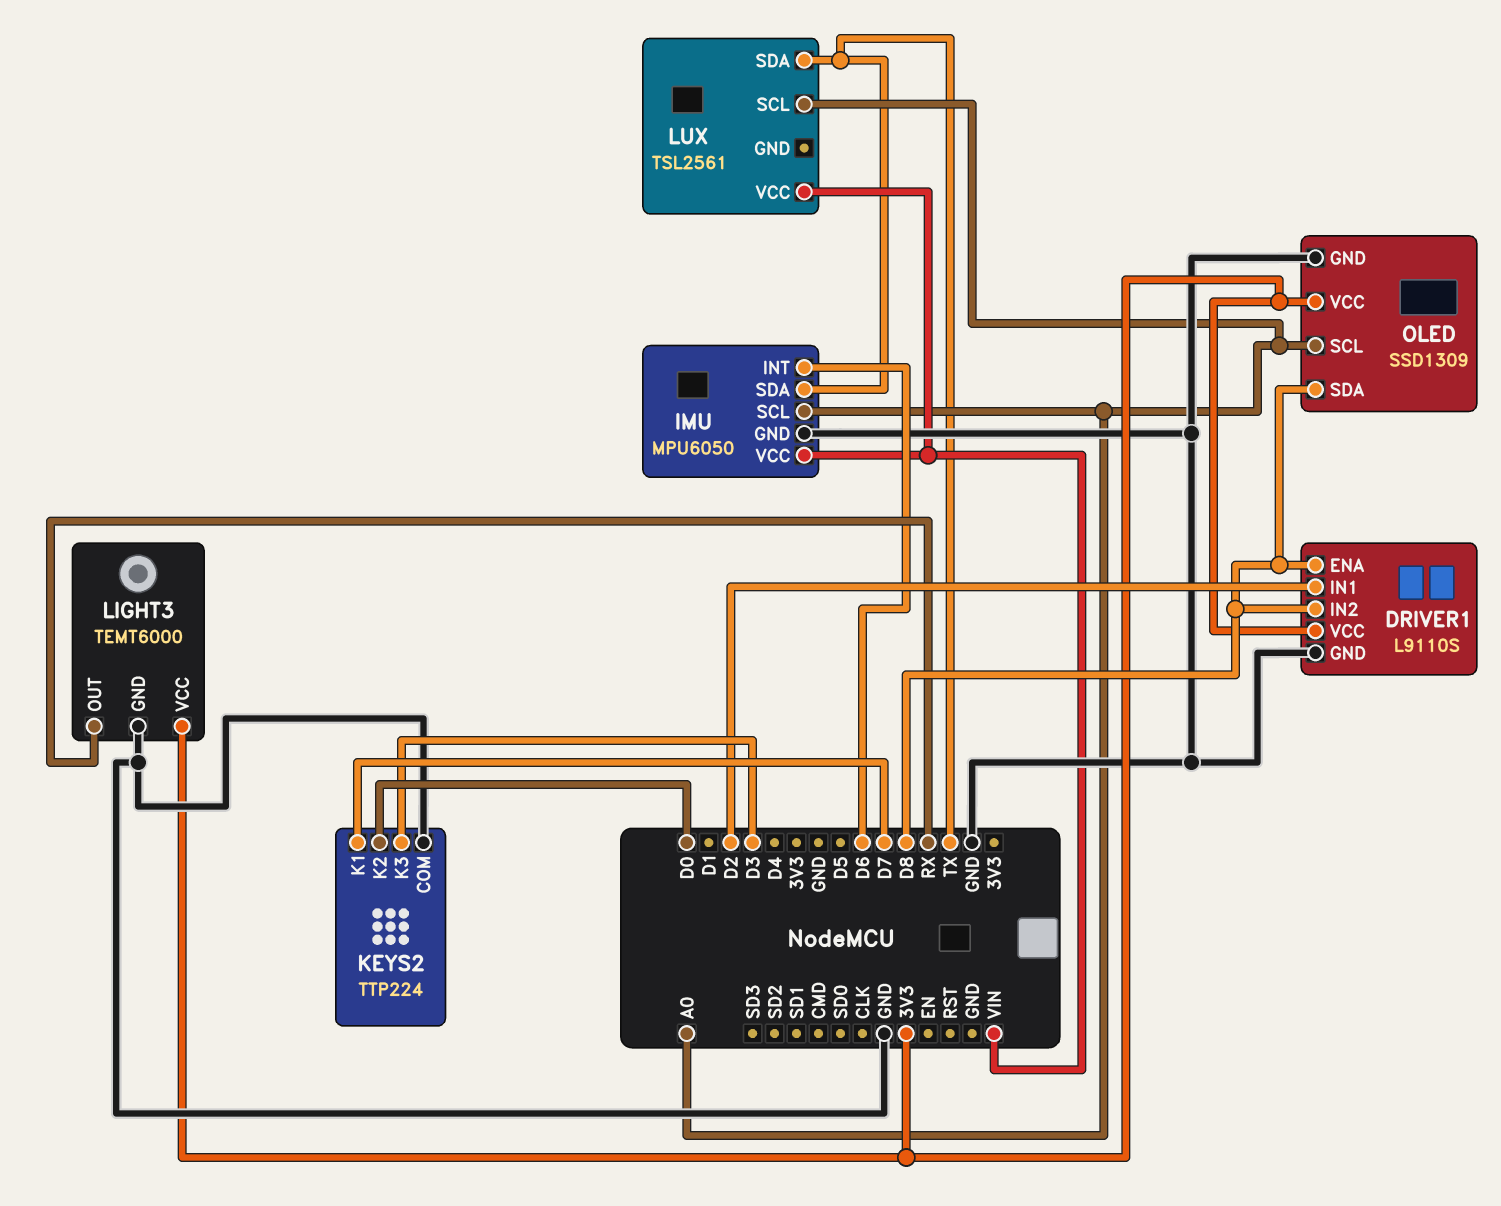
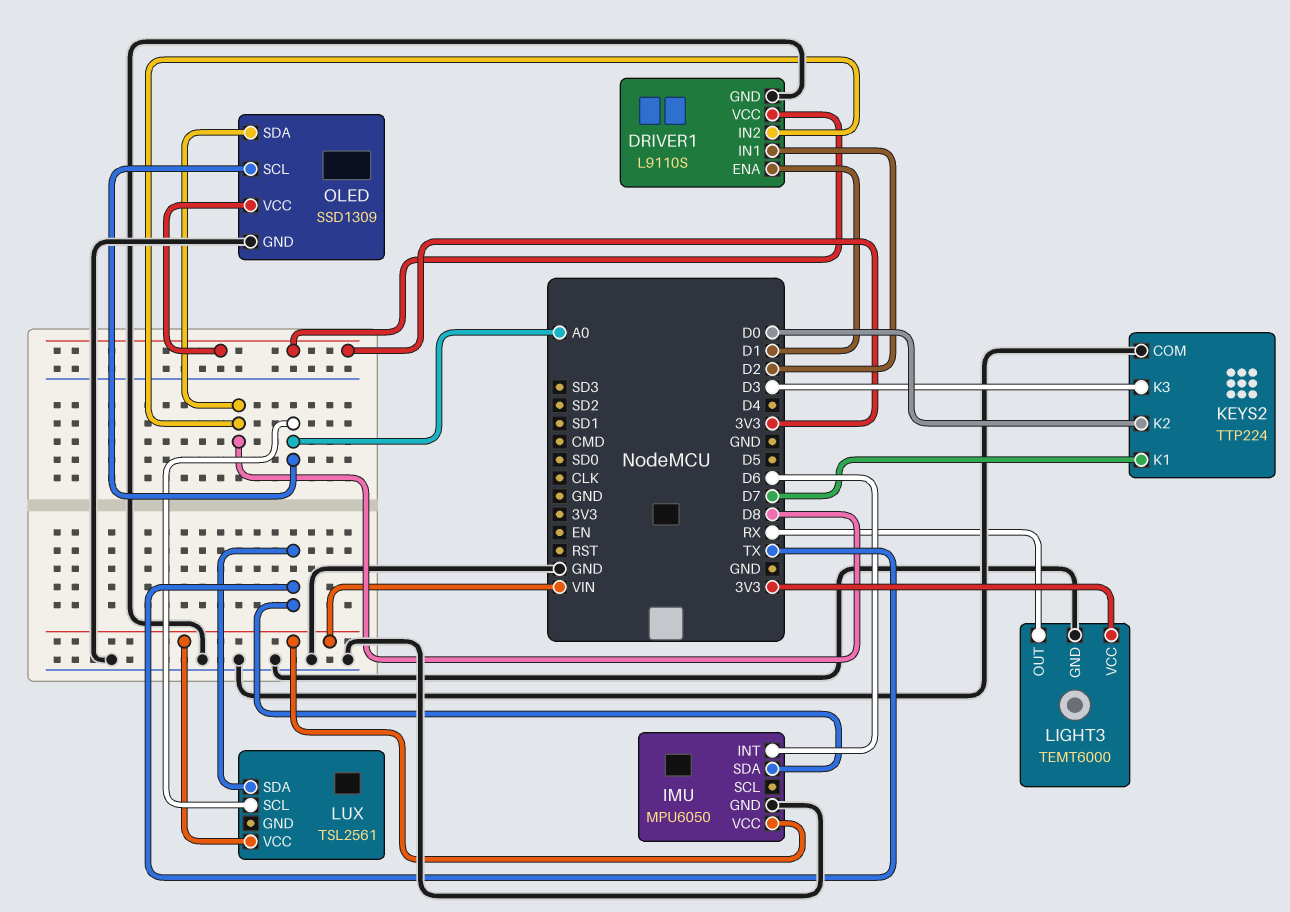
DRIVER1 pin ENA: D8 -> D1
IMU pin SCL: A0 -> none

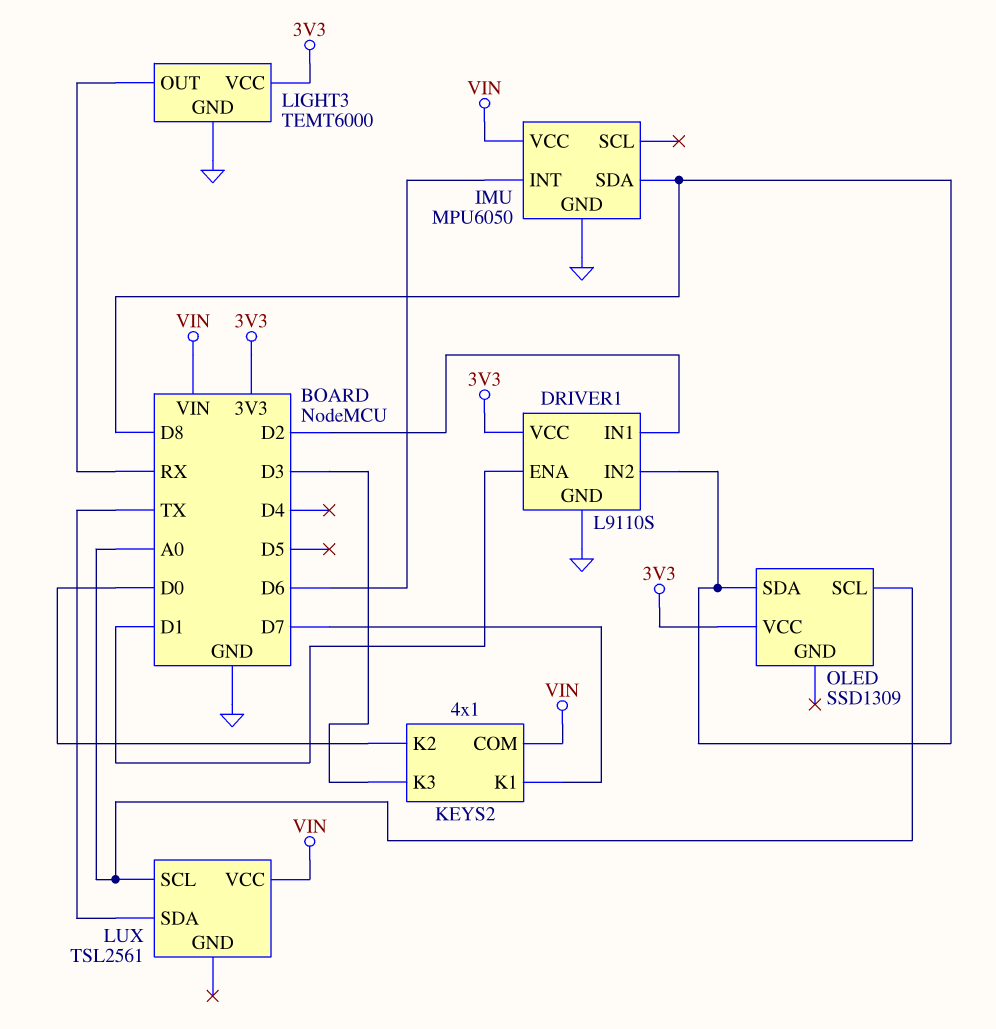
IMU pin SDA: TX -> D8
KEYS2: TTP224 -> 4x1
KEYS2 pin COM: GND -> VIN
OLED pin GND: GND -> none

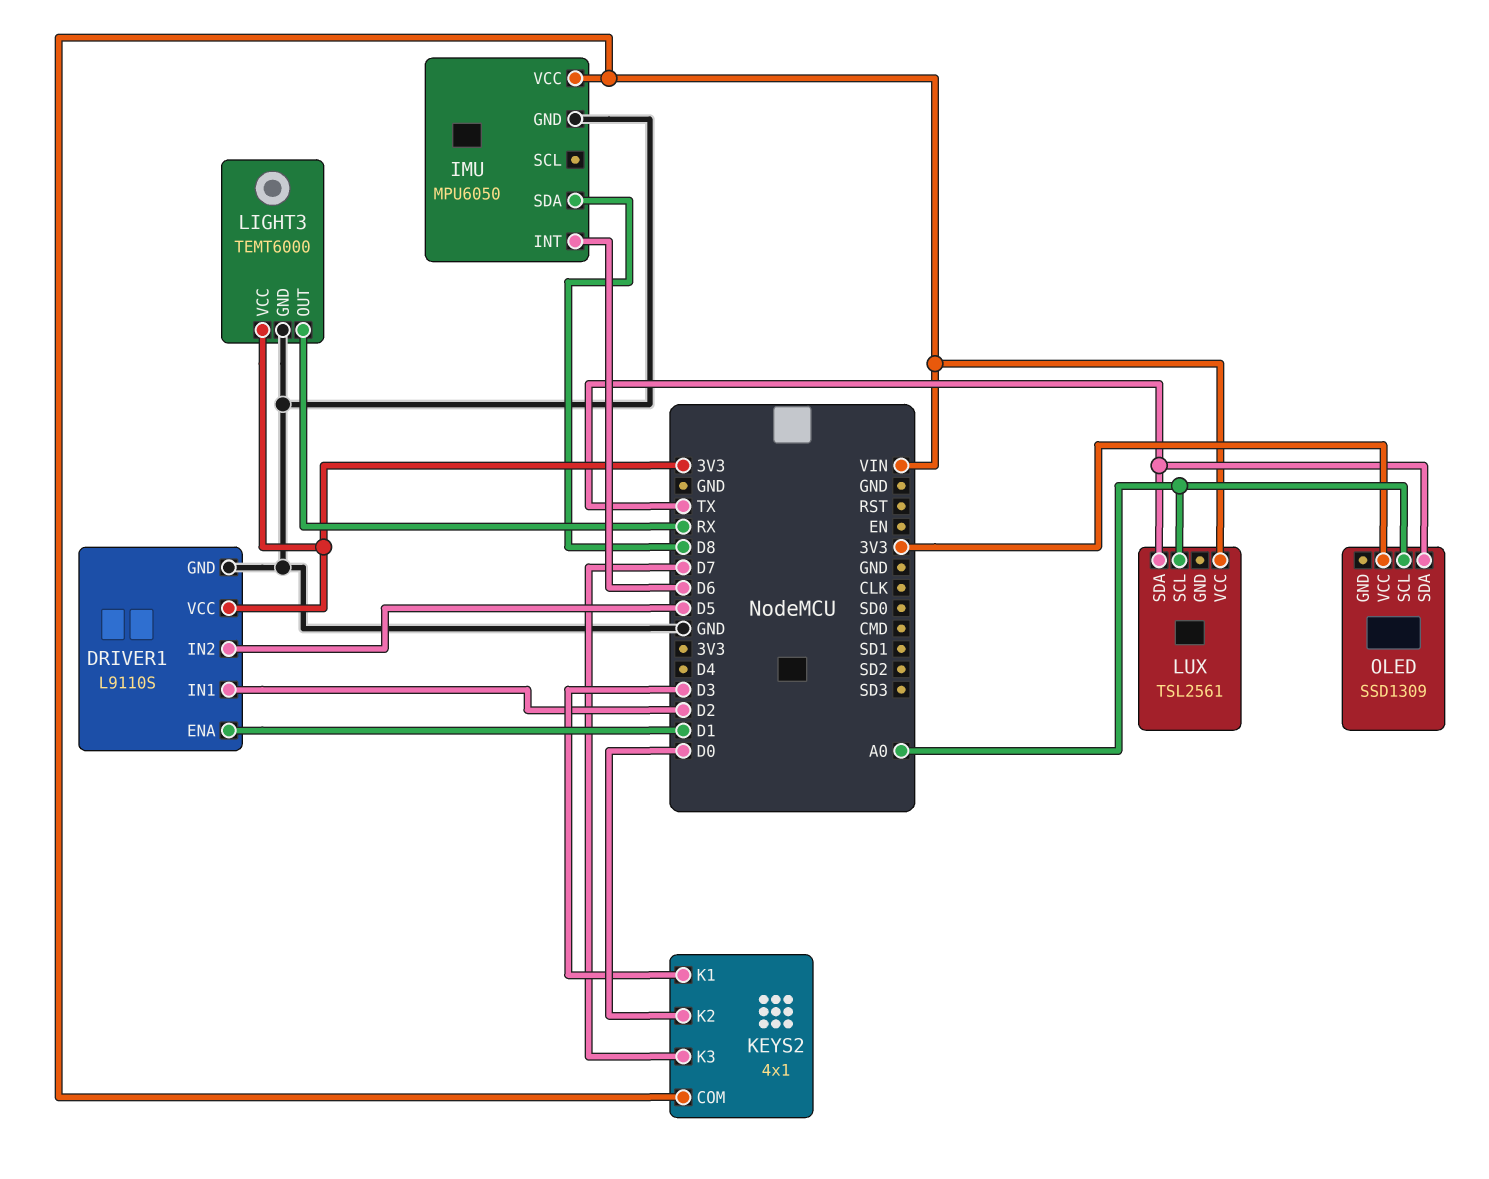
DRIVER1 pin IN2: D8 -> D5
KEYS2 pin K1: D7 -> D3
KEYS2 pin K3: D3 -> D7
OLED pin SDA: D8 -> TX

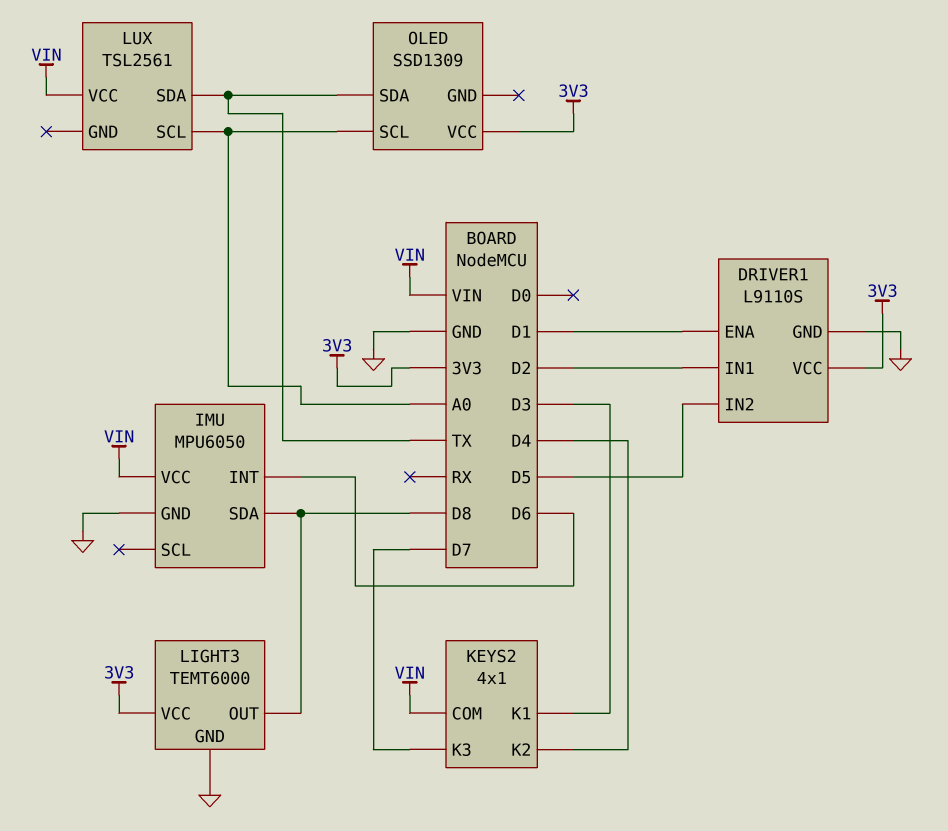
KEYS2 pin K2: D0 -> D4
LIGHT3 pin OUT: RX -> D8

